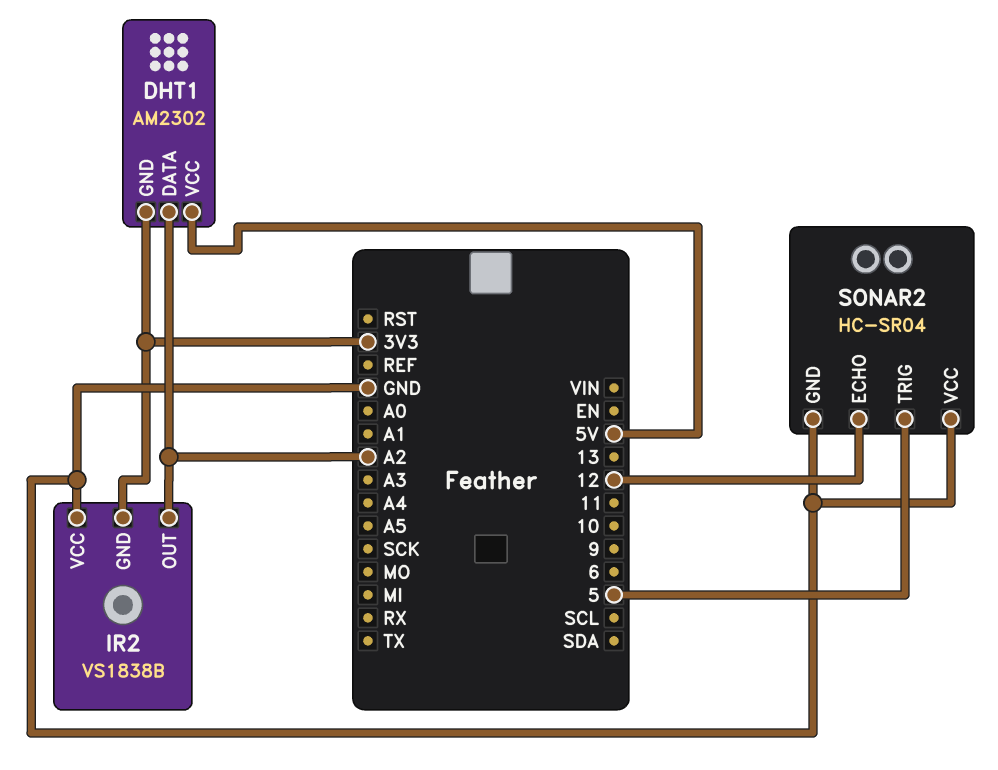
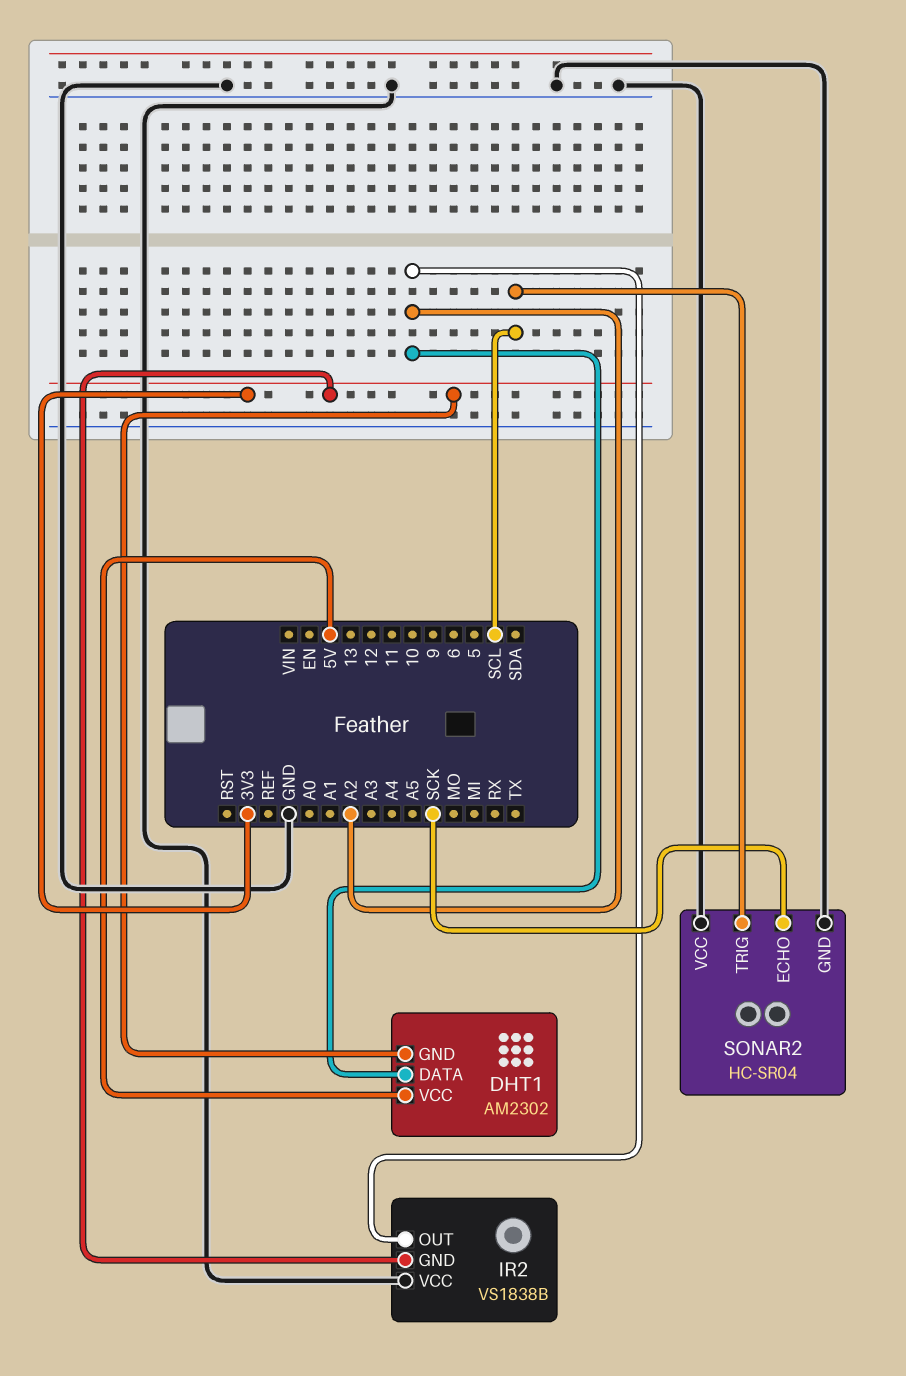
SONAR2 pin ECHO: 12 -> SCK
SONAR2 pin TRIG: 5 -> SCL

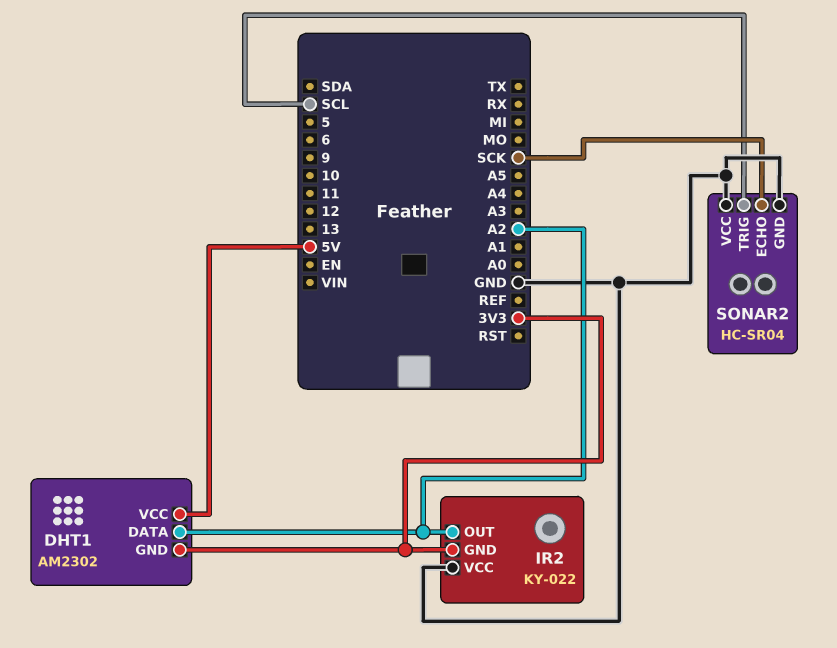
IR2: VS1838B -> KY-022

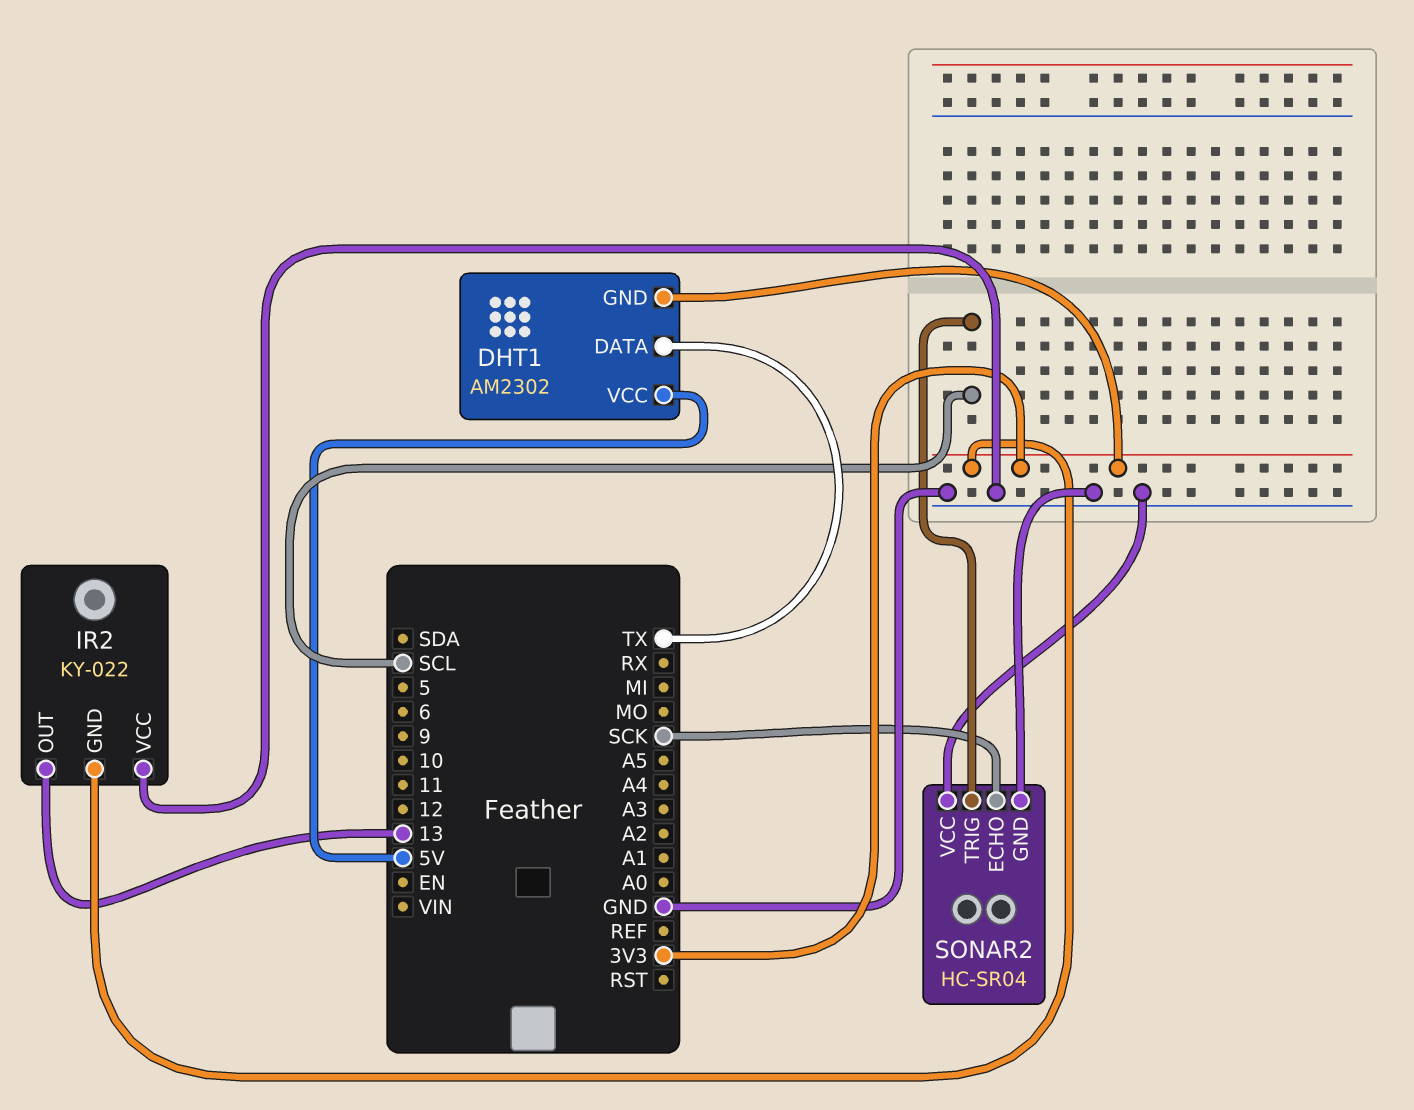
DHT1 pin DATA: A2 -> TX
IR2 pin OUT: A2 -> 13

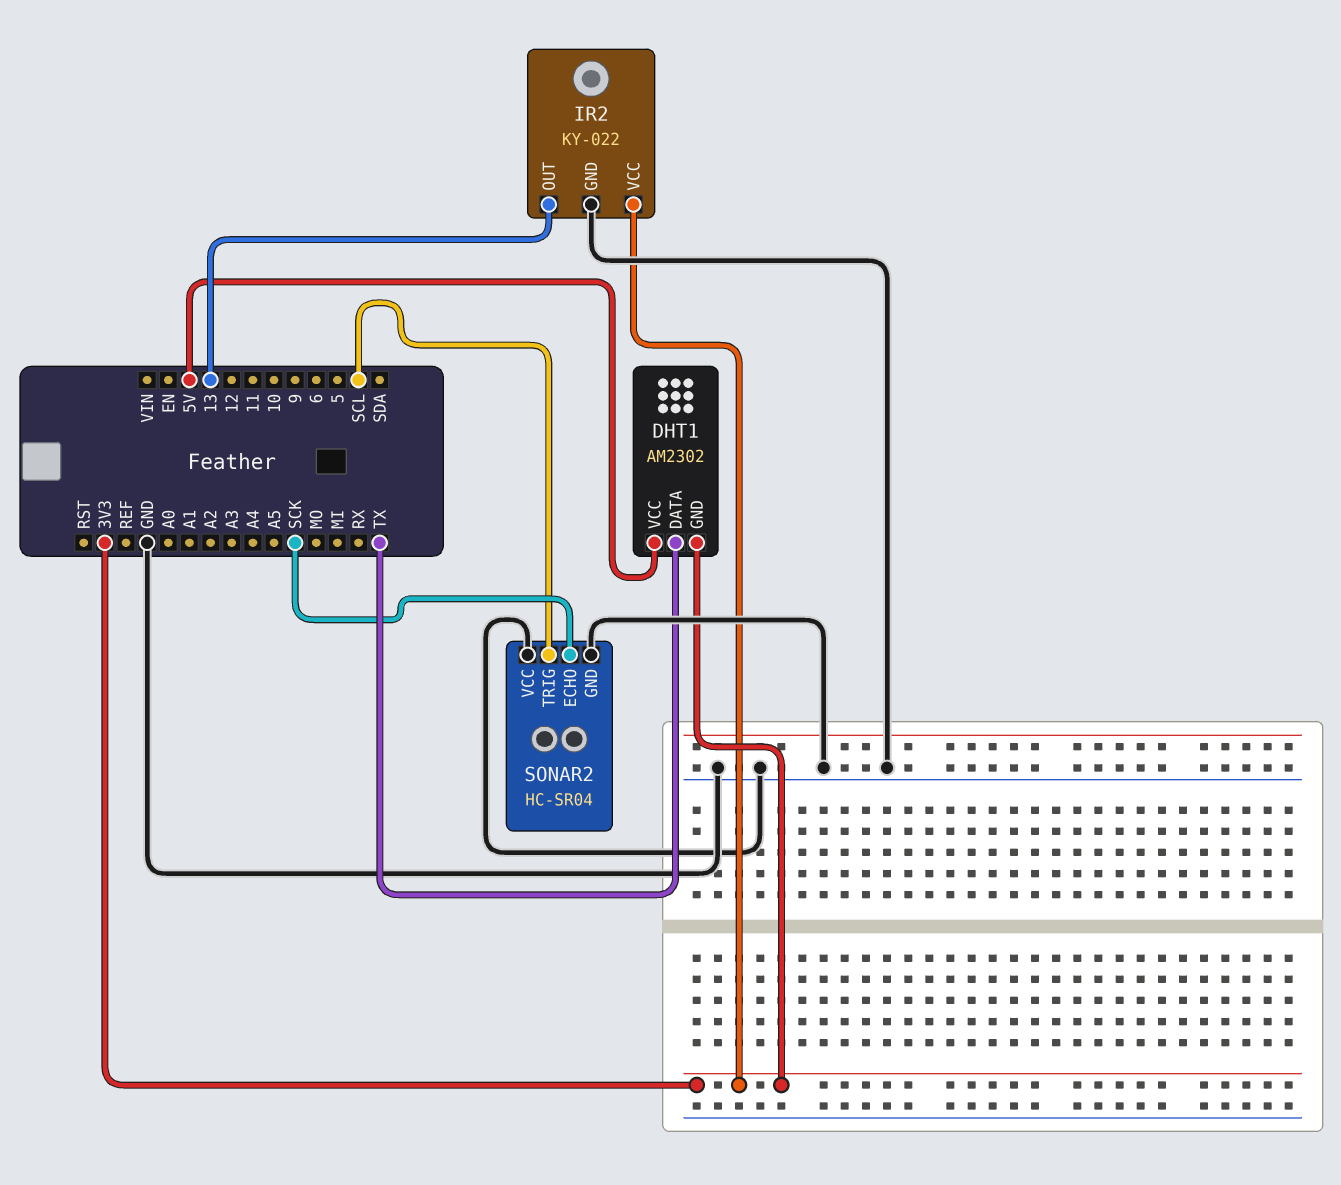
IR2 pin GND: 3V3 -> GND
IR2 pin VCC: GND -> 3V3

